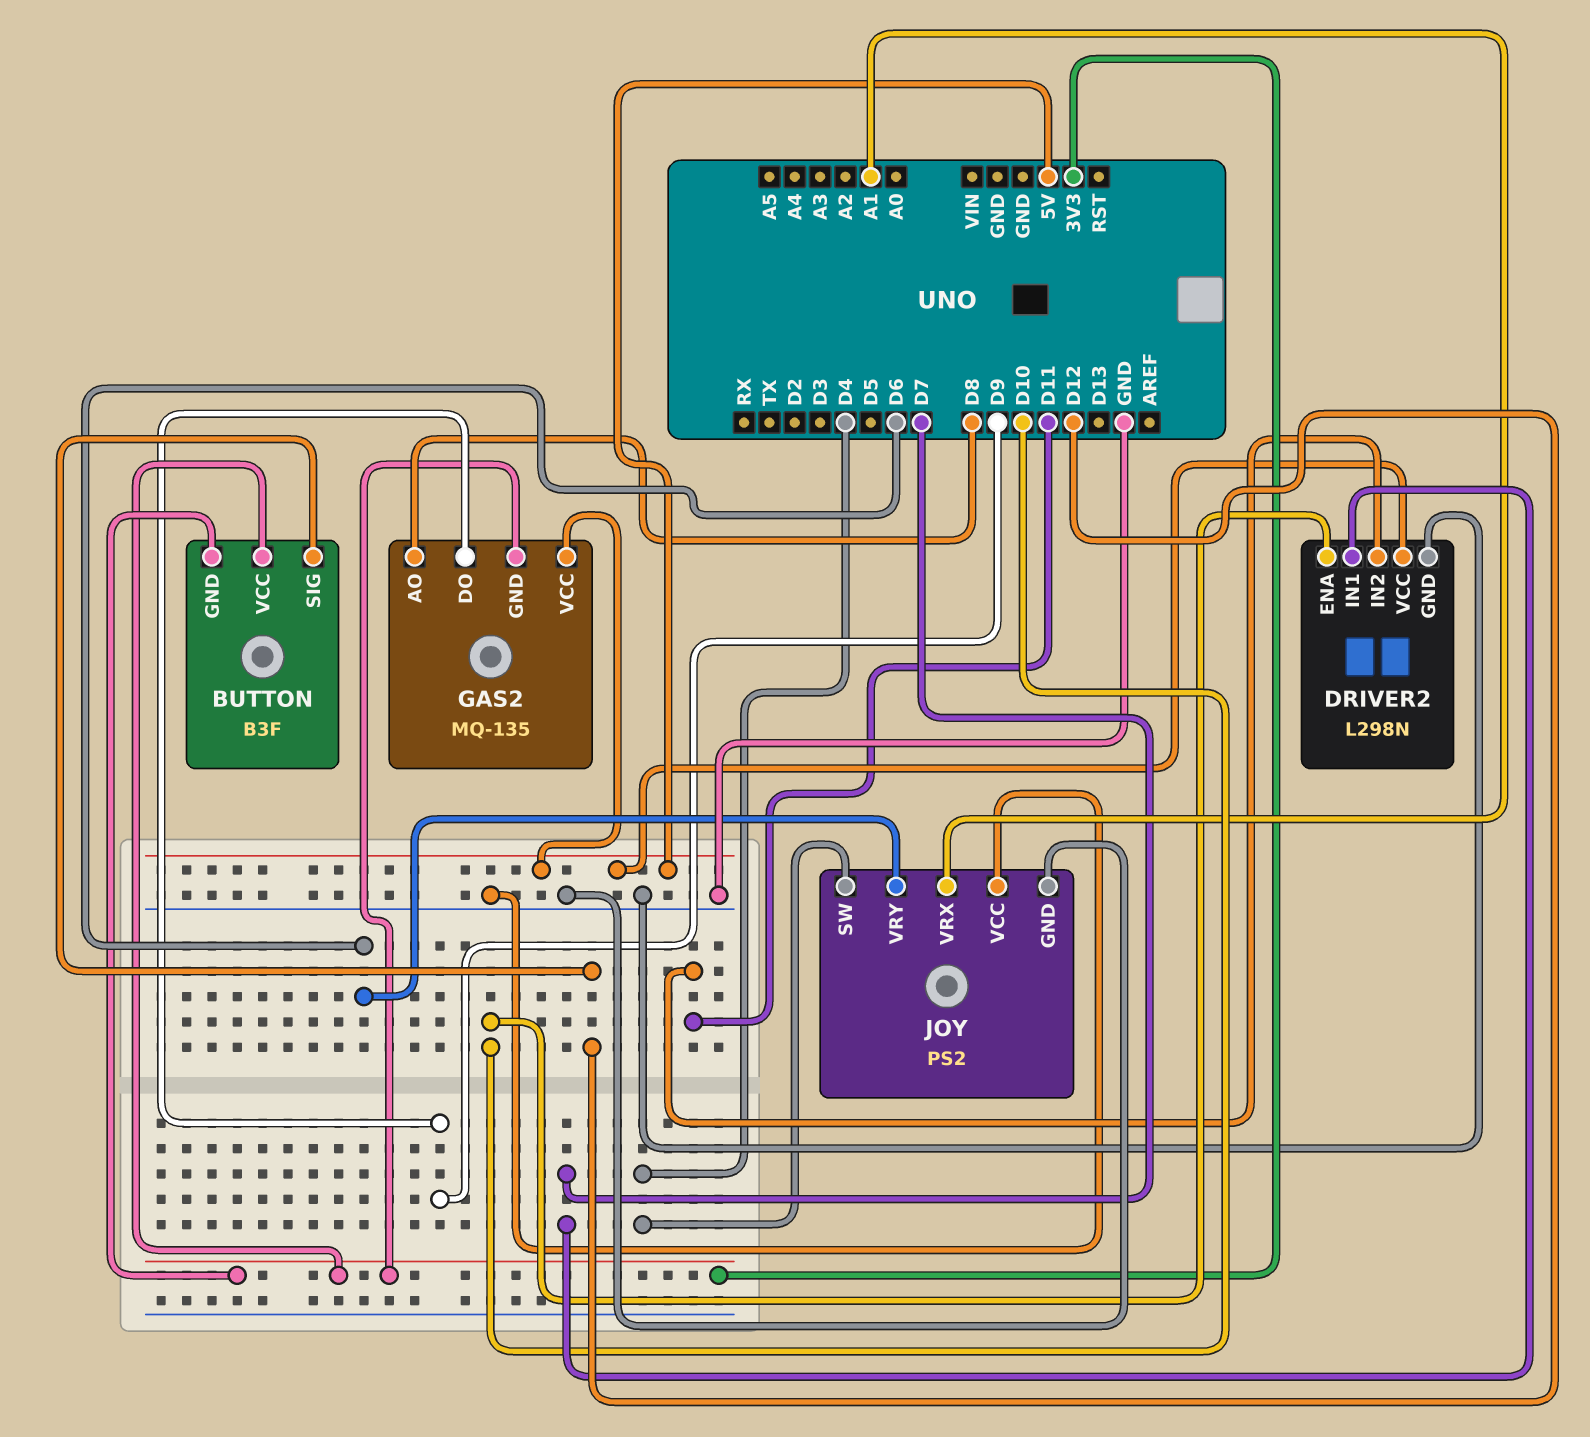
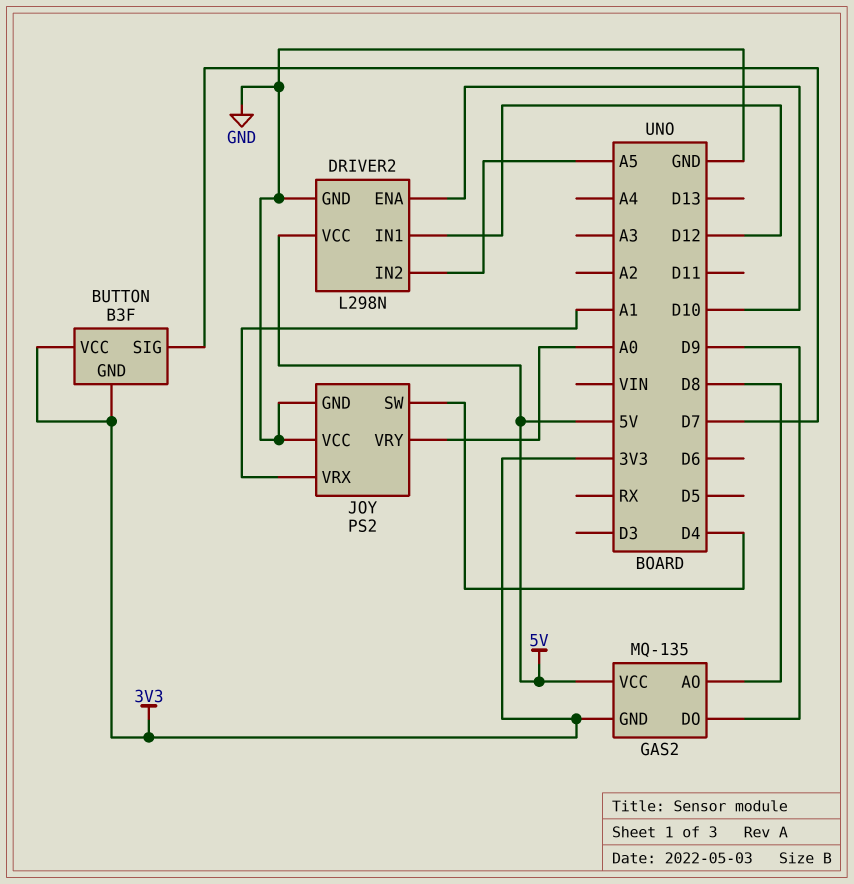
BUTTON pin SIG: D12 -> D7
DRIVER2 pin IN1: D7 -> D12
DRIVER2 pin IN2: D11 -> A5
JOY pin VRY: D6 -> A0

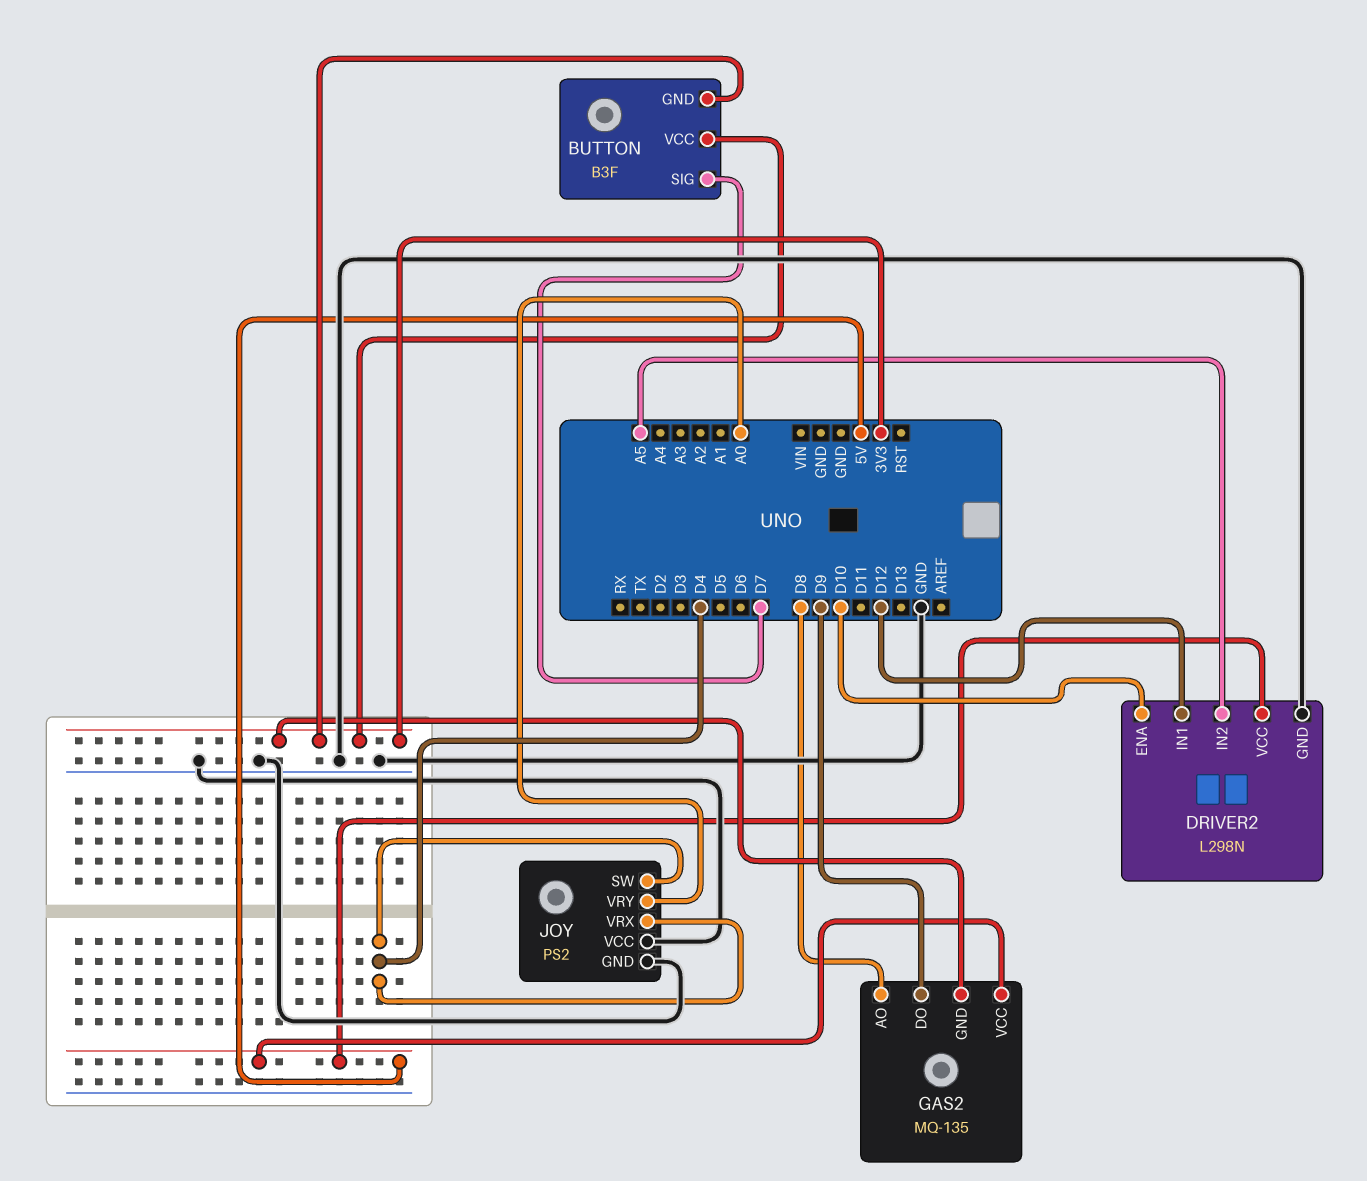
JOY pin VRX: A1 -> D4

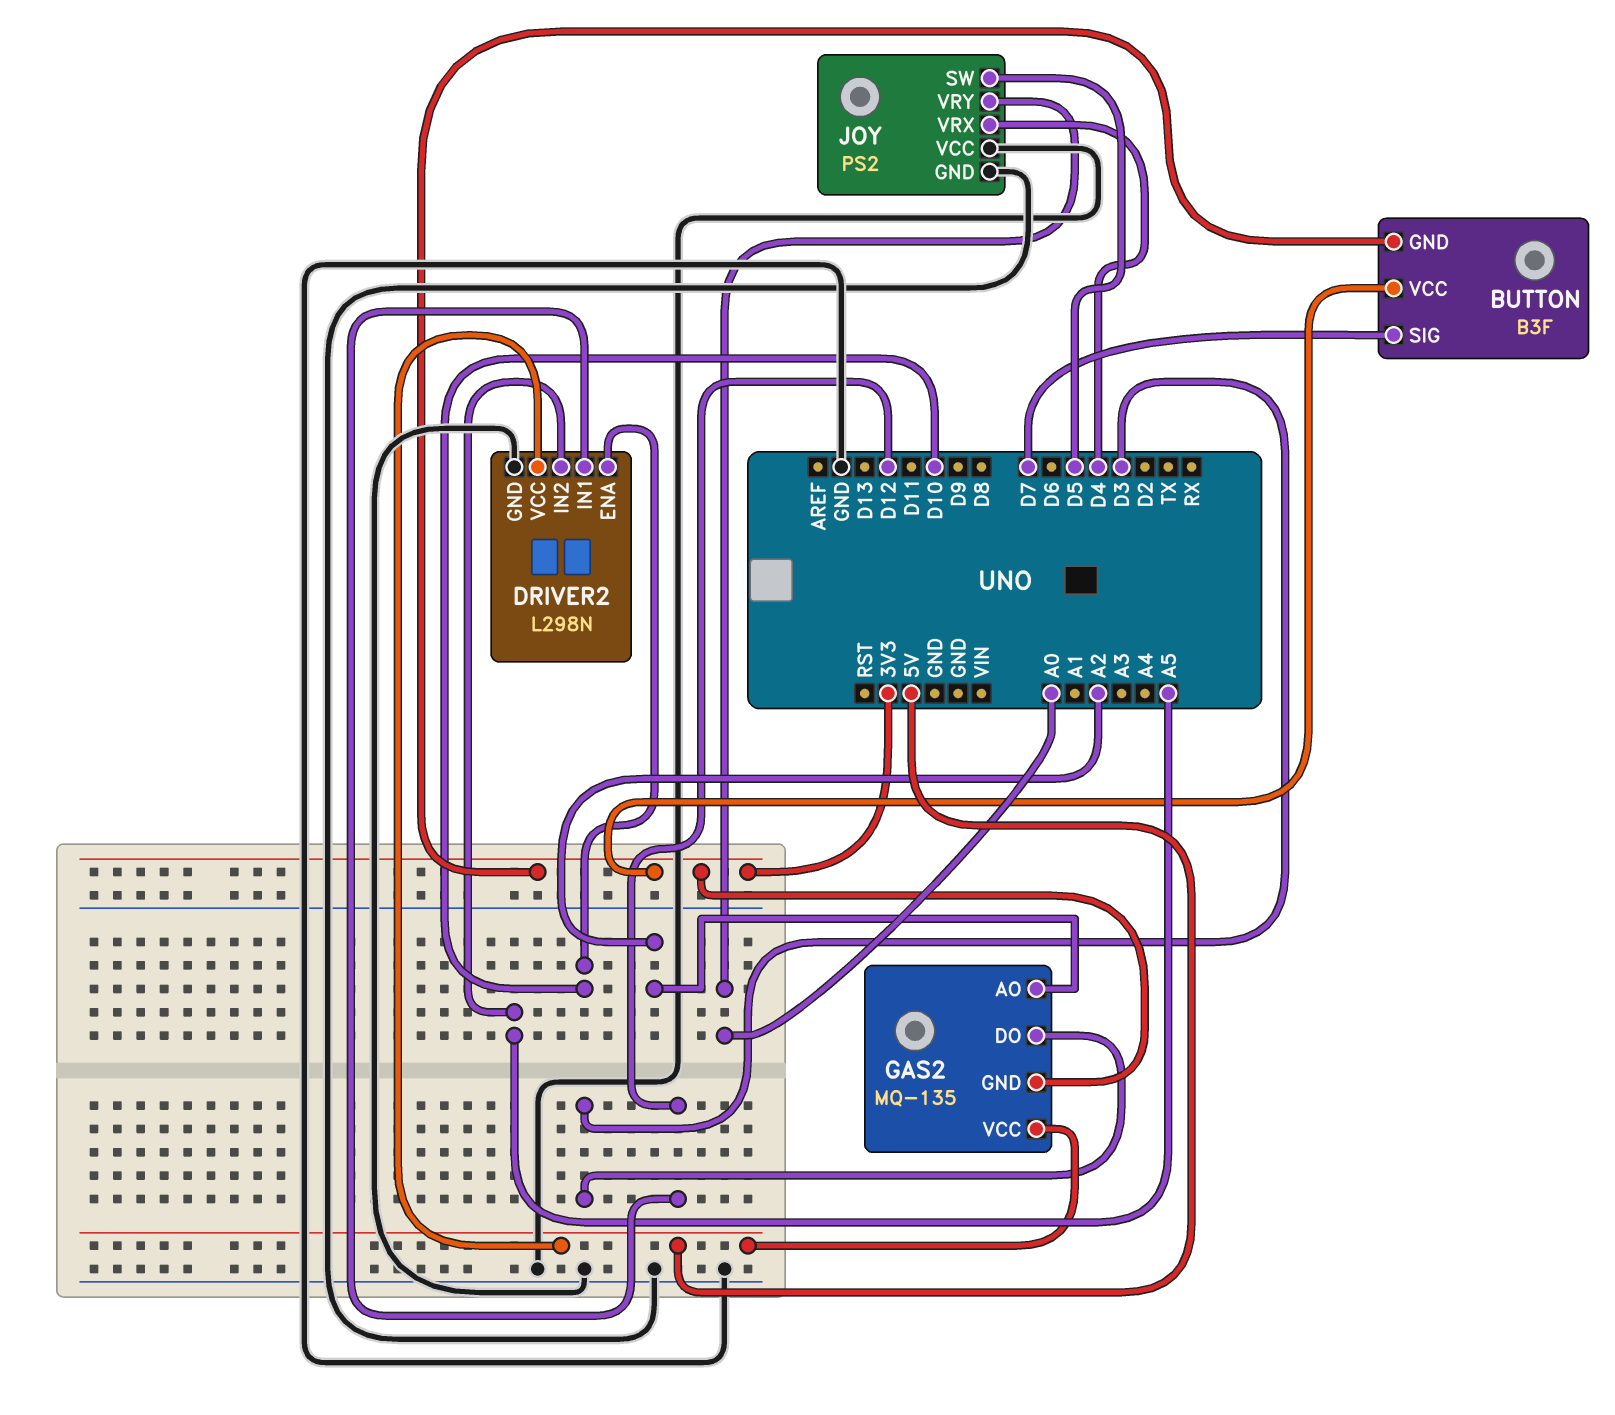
GAS2 pin AO: D8 -> A2
GAS2 pin DO: D9 -> D3
JOY pin SW: D4 -> D5

